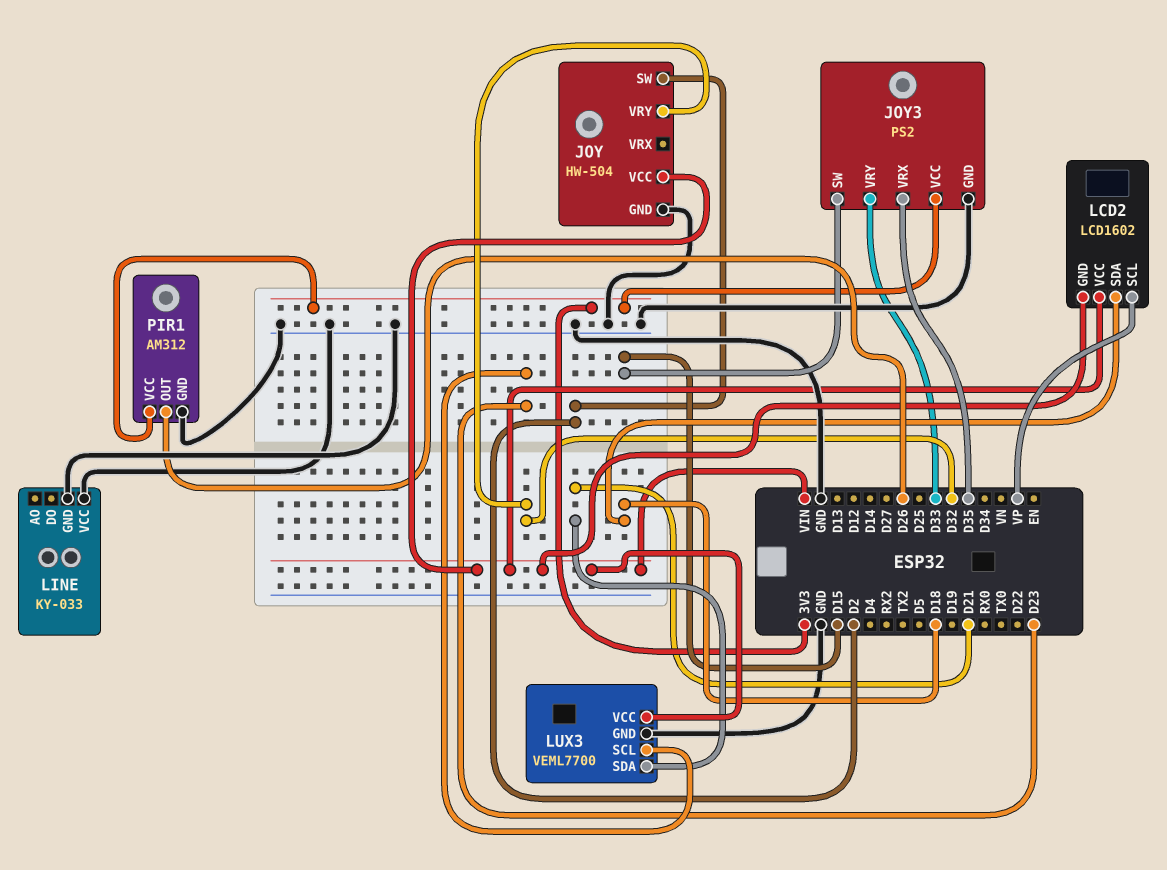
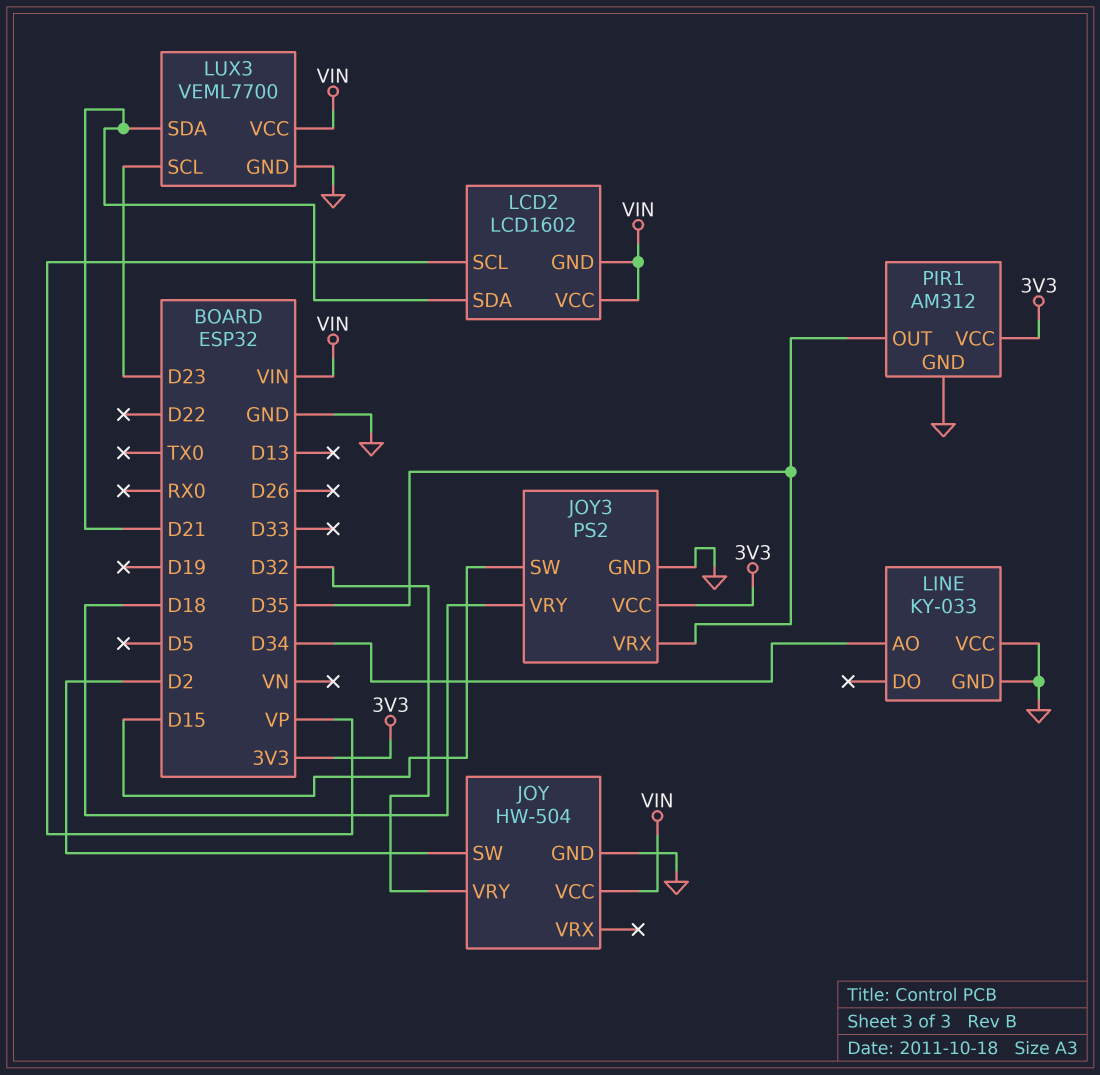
JOY3 pin VRY: D33 -> D18
LCD2 pin SDA: D18 -> D21
LINE pin AO: none -> D34
PIR1 pin OUT: D26 -> D35

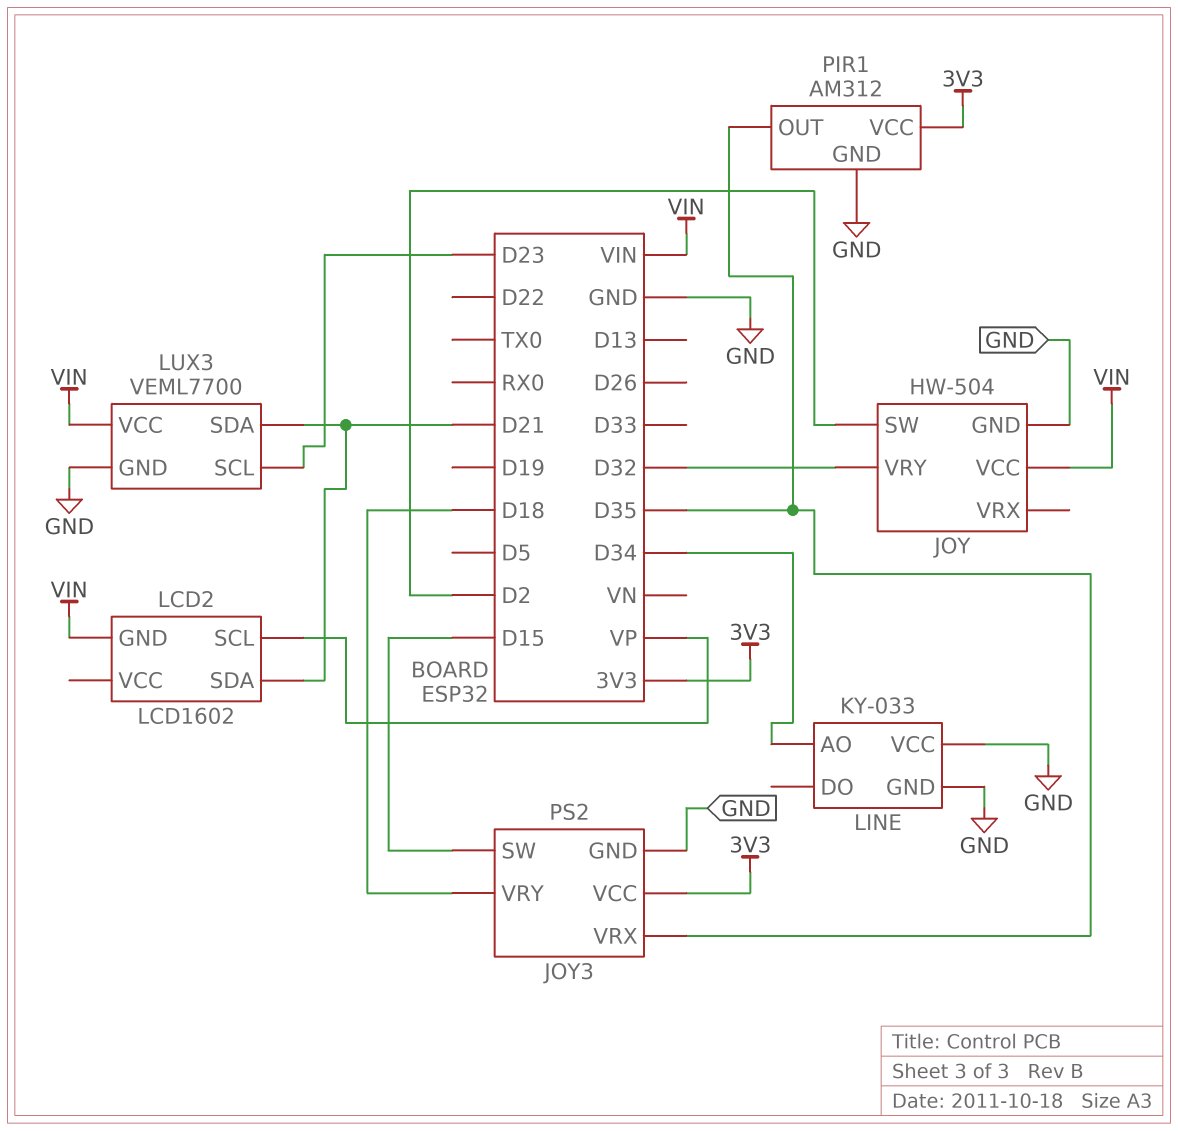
LCD2 pin VCC: VIN -> none

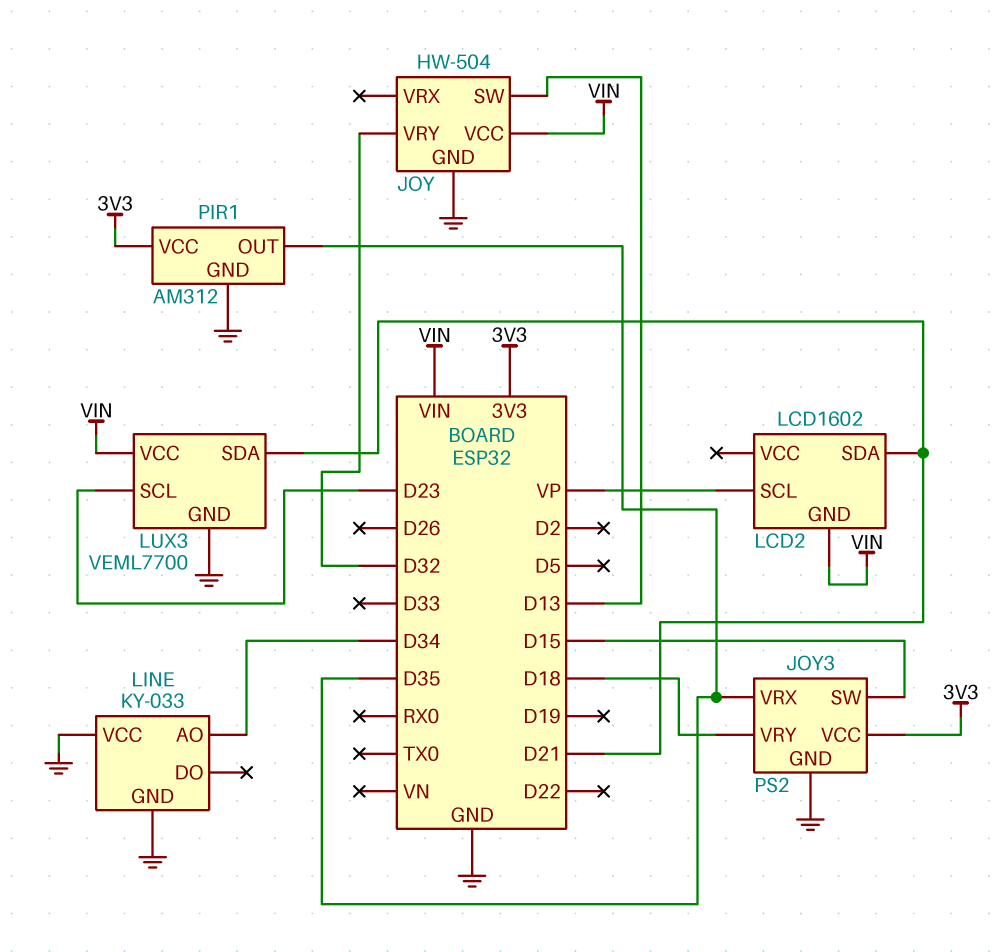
JOY pin SW: D2 -> D13

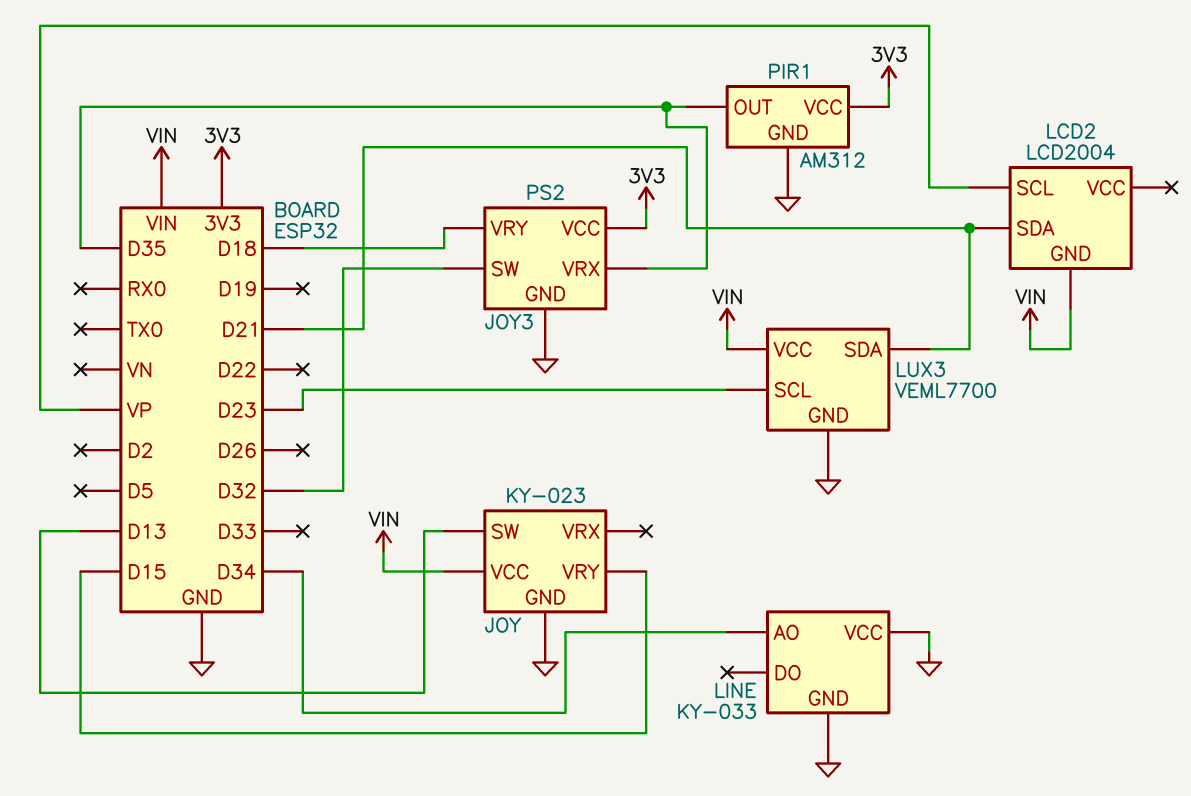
JOY: HW-504 -> KY-023
JOY pin VRY: D32 -> D15
JOY3 pin SW: D15 -> D32
LCD2: LCD1602 -> LCD2004

